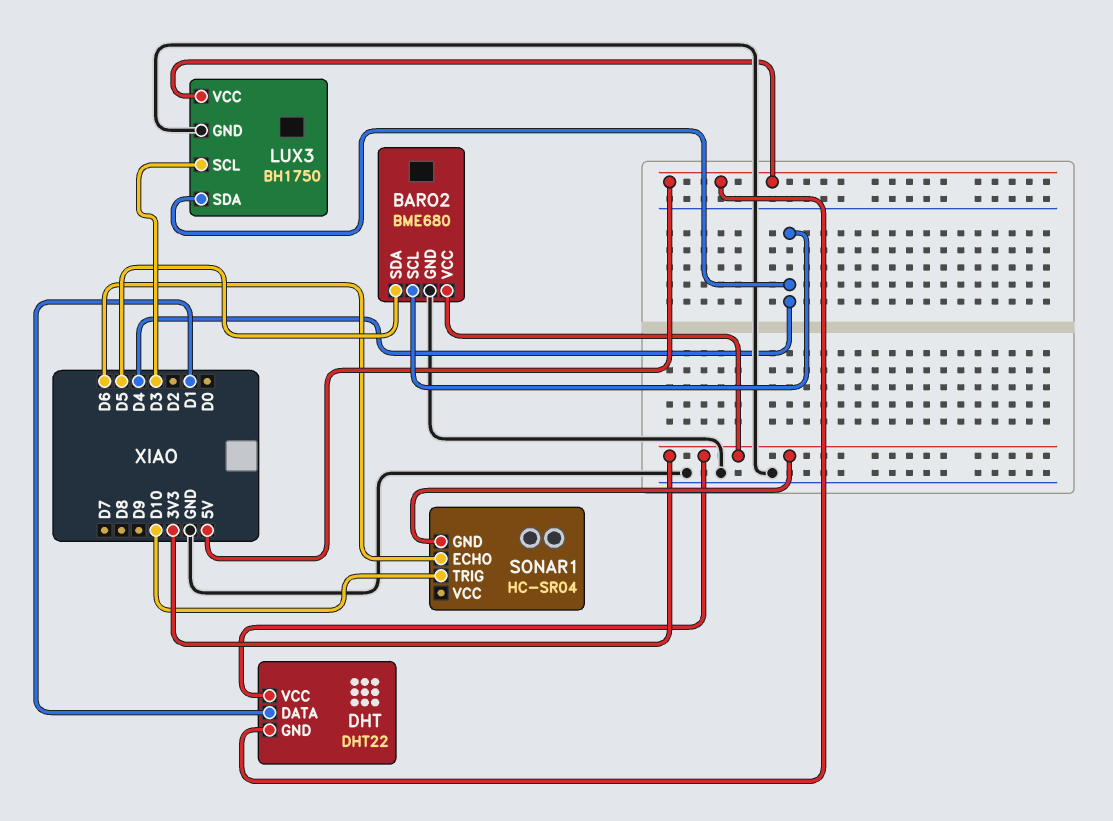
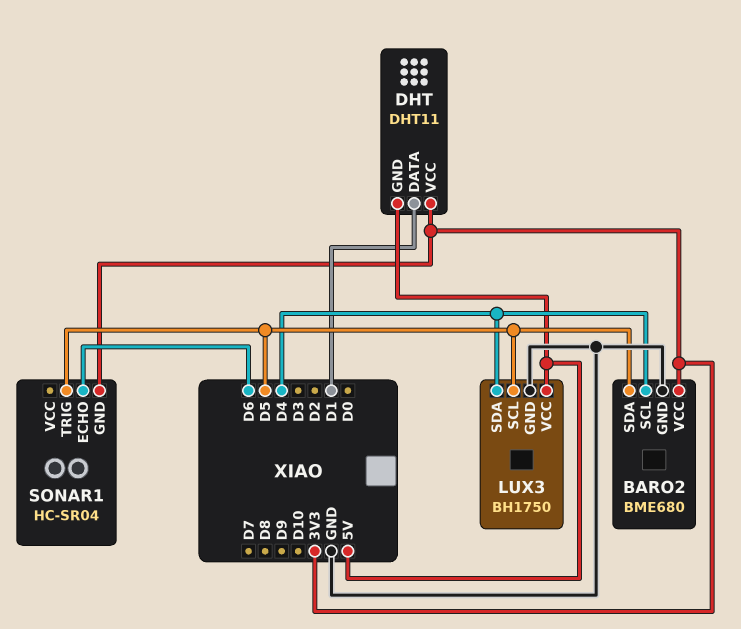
DHT: DHT22 -> DHT11
LUX3 pin SCL: D3 -> D5
SONAR1 pin TRIG: D10 -> D5

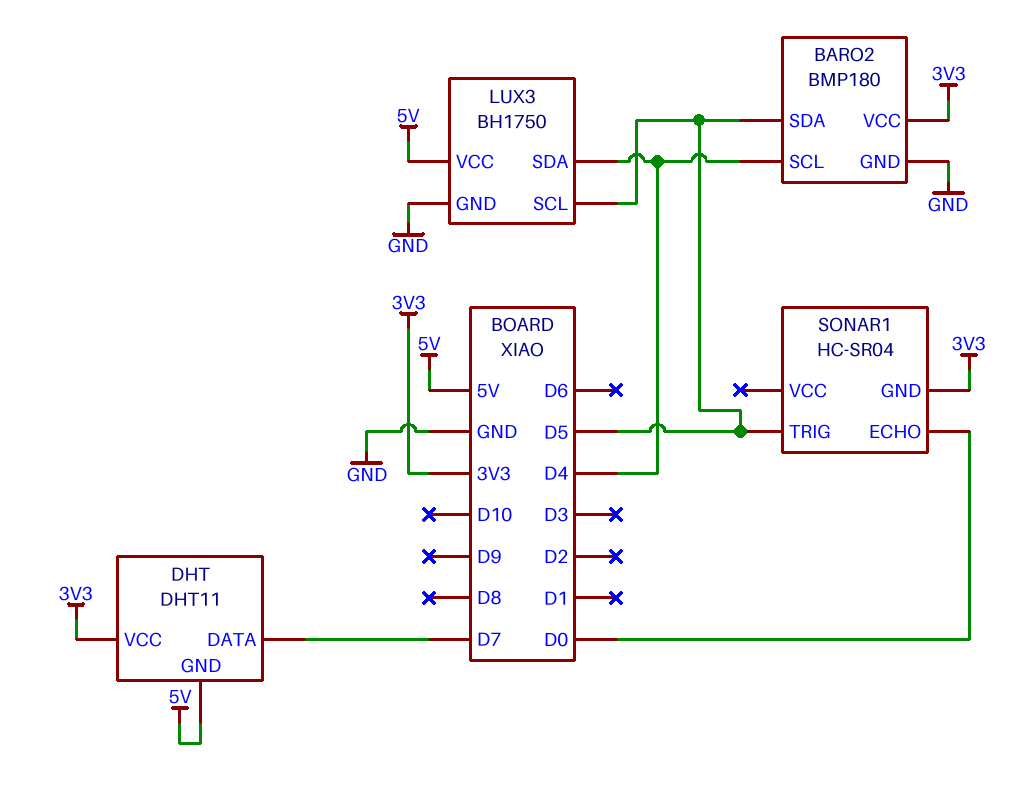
BARO2: BME680 -> BMP180
DHT pin DATA: D1 -> D7
SONAR1 pin ECHO: D6 -> D0

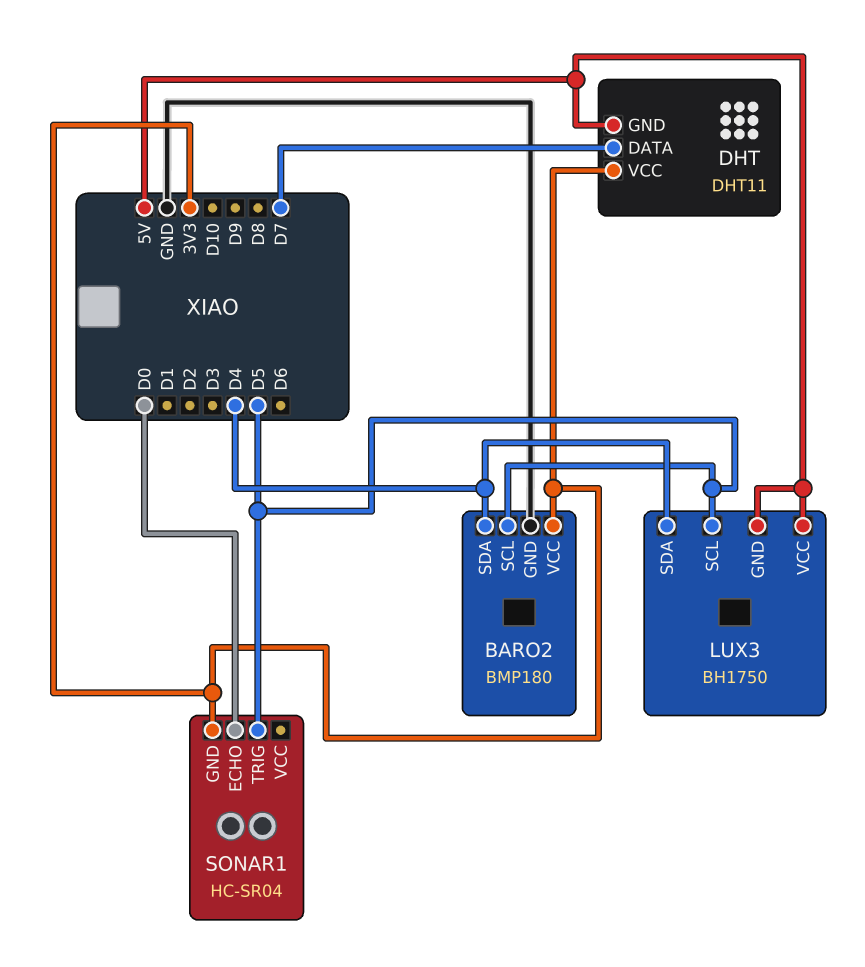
BARO2 pin SCL: D4 -> D5
BARO2 pin SDA: D5 -> D4
LUX3 pin GND: GND -> 5V

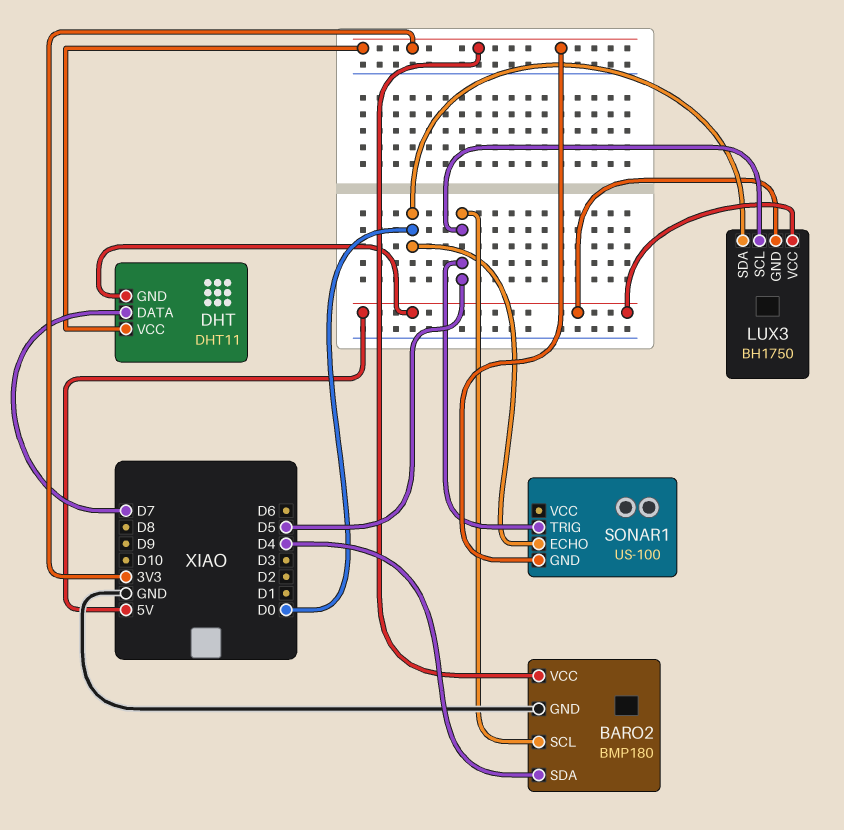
LUX3 pin SDA: D4 -> D0
SONAR1: HC-SR04 -> US-100

